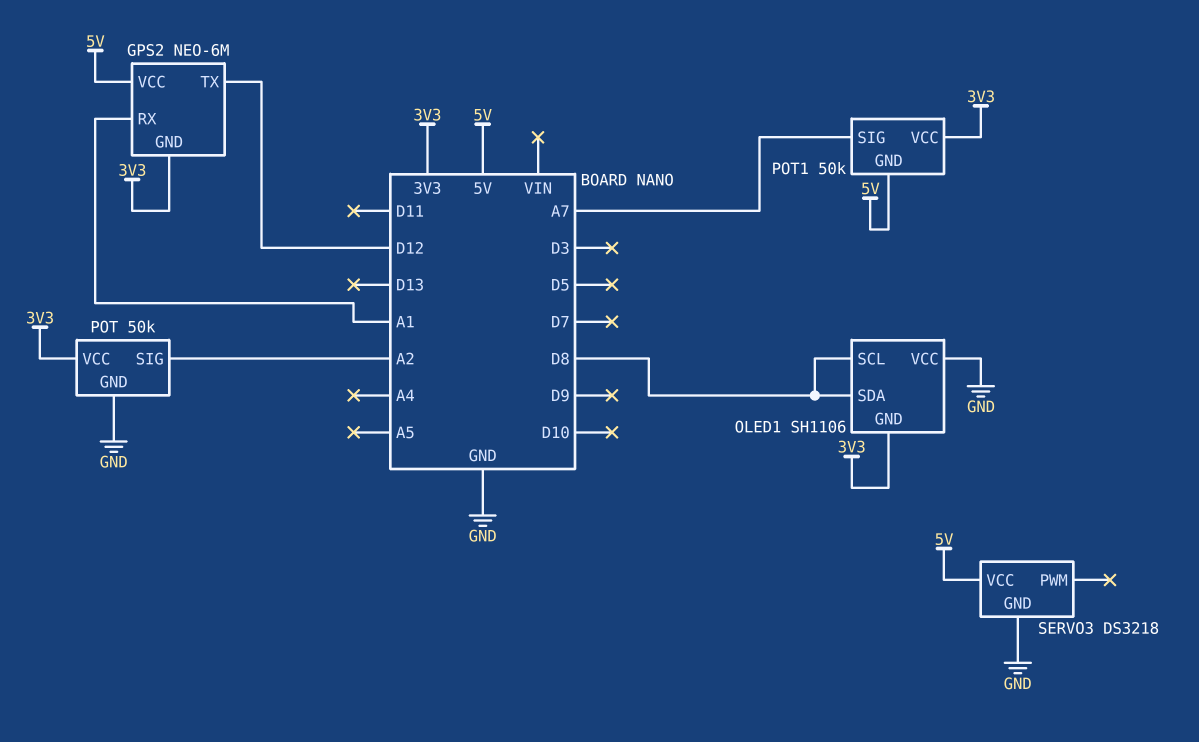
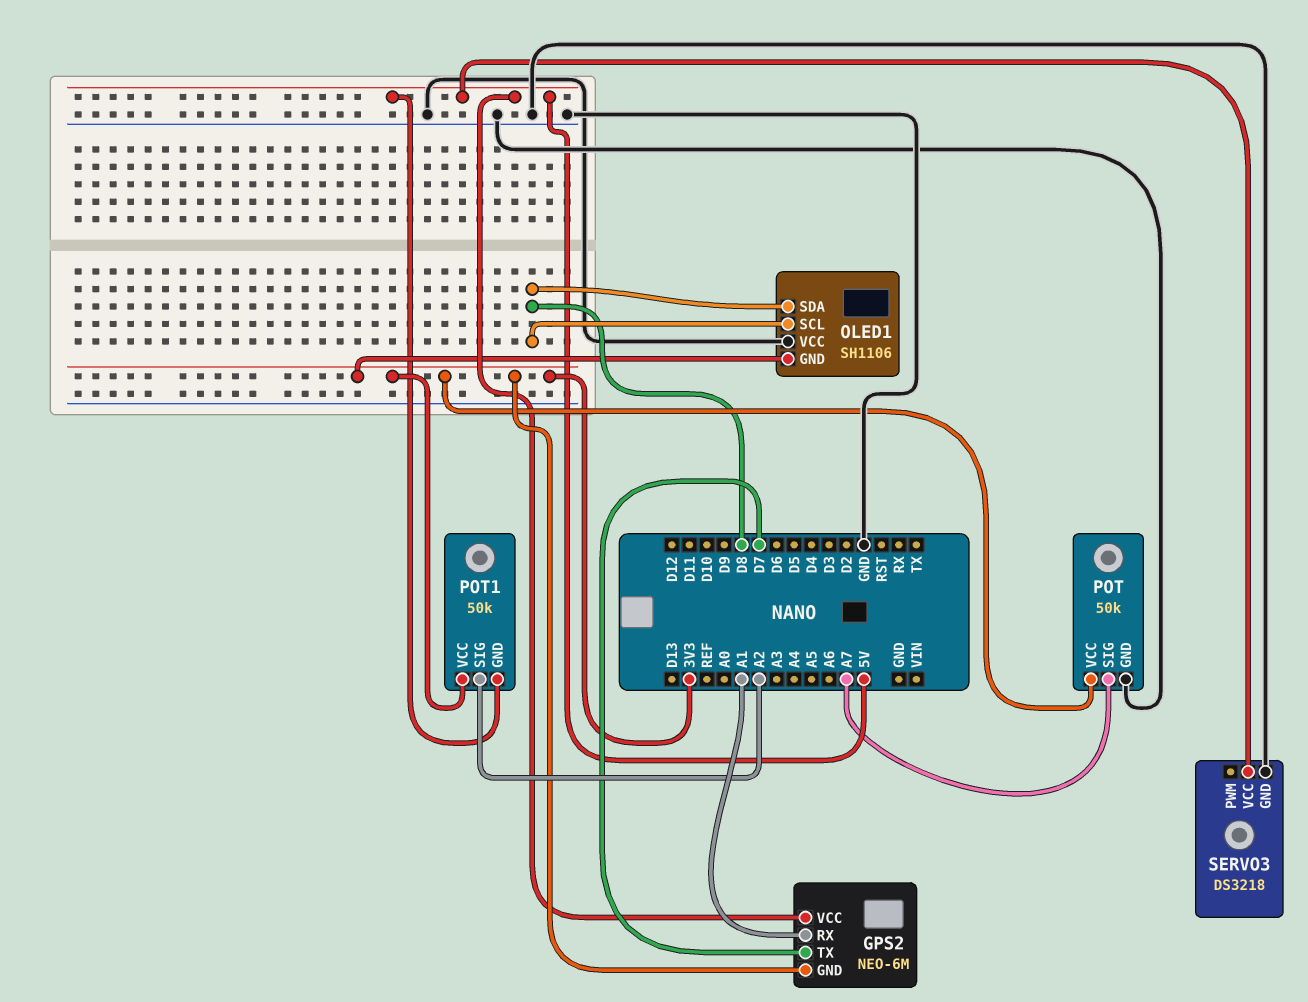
GPS2 pin TX: D12 -> D7
POT pin SIG: A2 -> A7
POT1 pin SIG: A7 -> A2

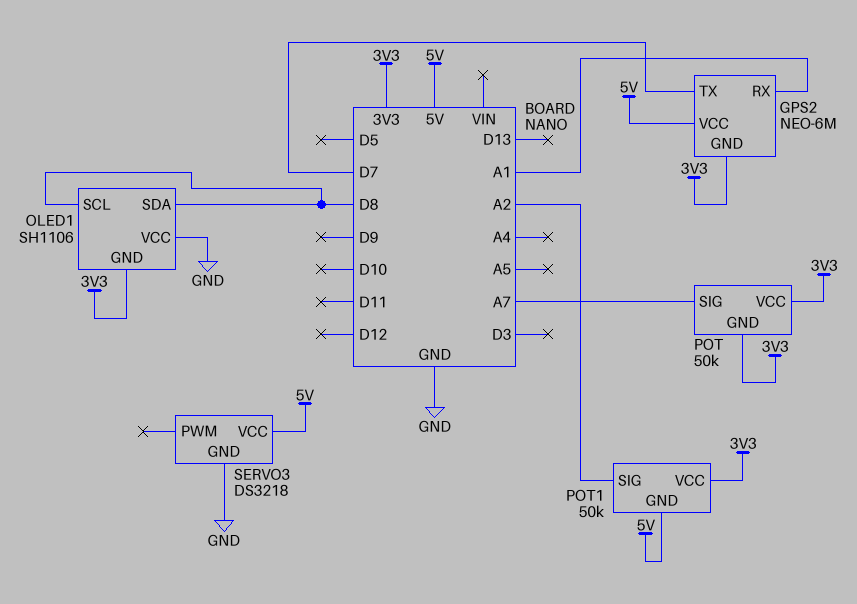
POT pin GND: GND -> 3V3

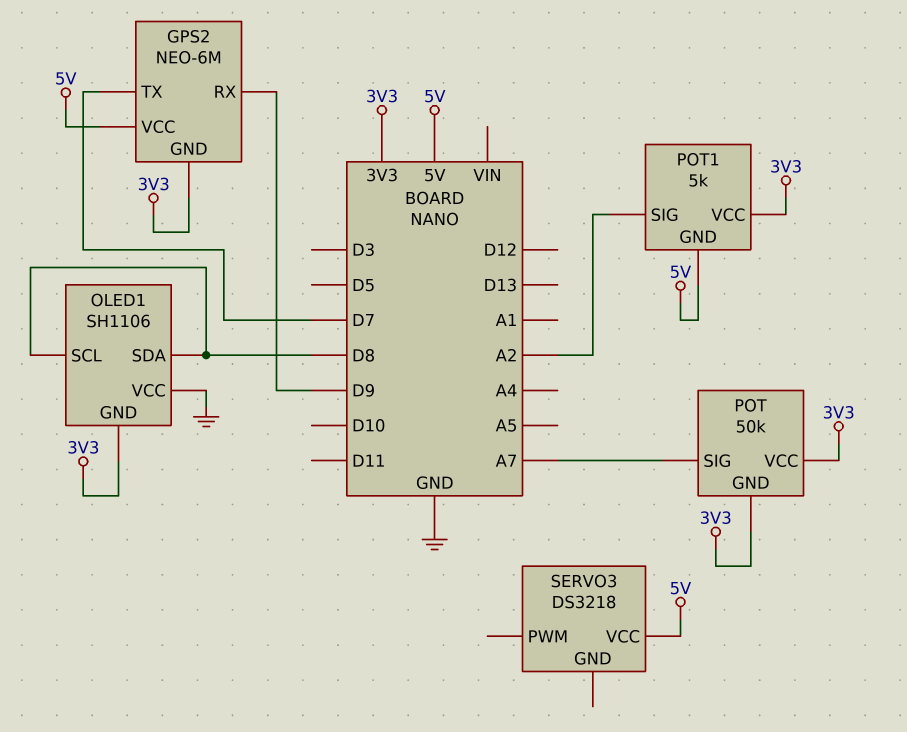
GPS2 pin RX: A1 -> D9
POT1: 50k -> 5k
SERVO3 pin GND: GND -> none

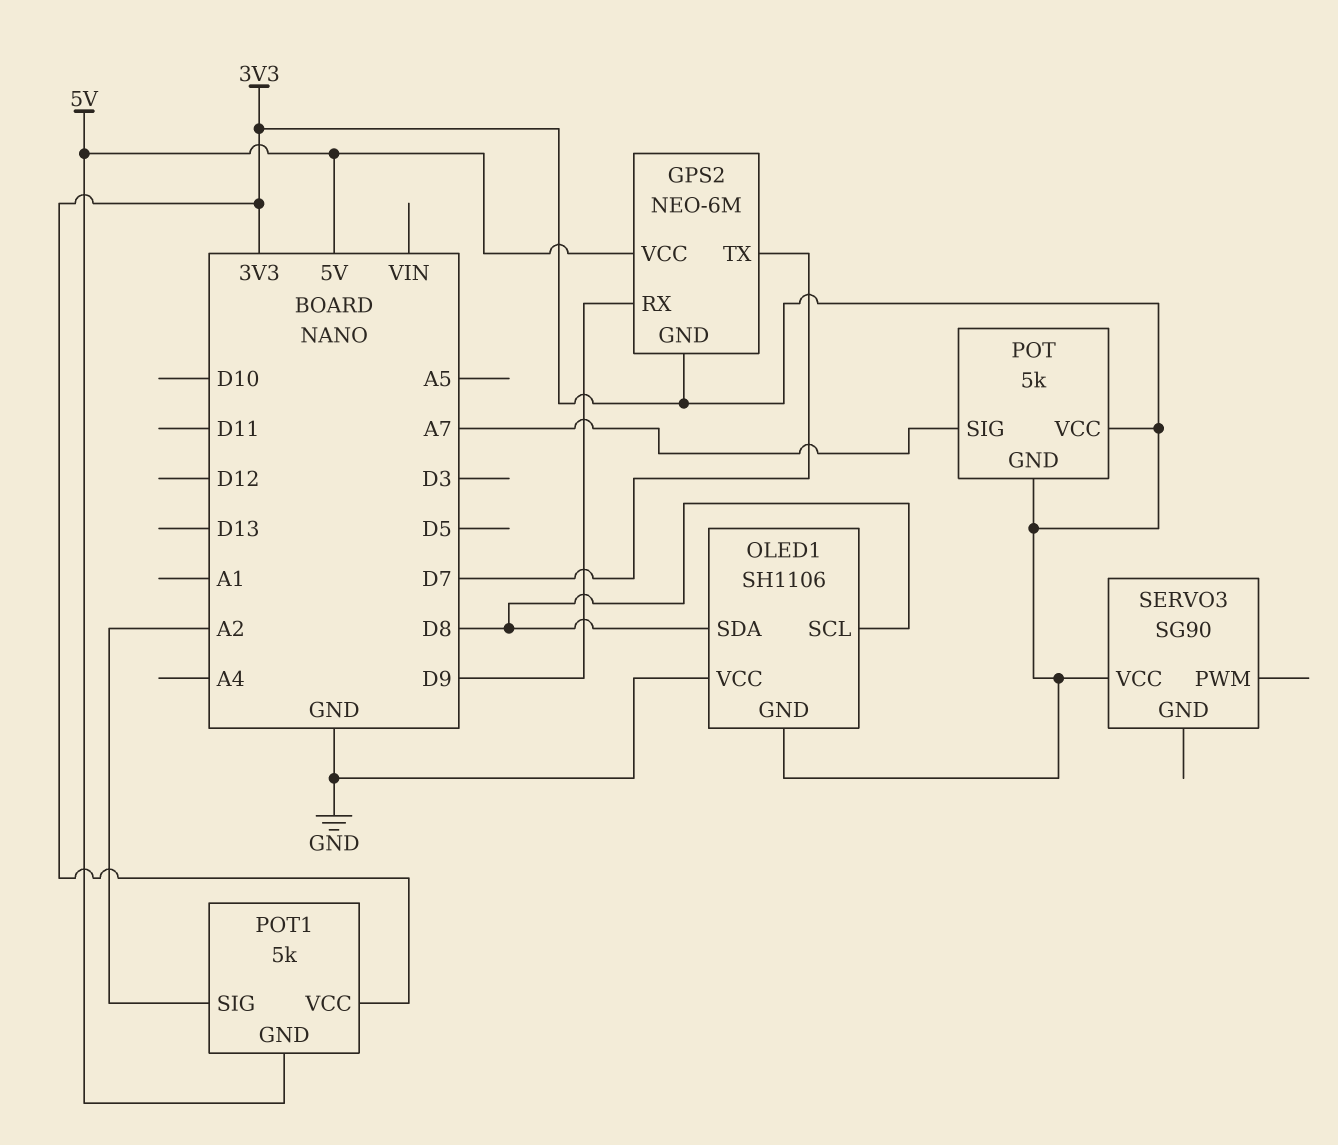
POT: 50k -> 5k
SERVO3: DS3218 -> SG90
SERVO3 pin VCC: 5V -> 3V3

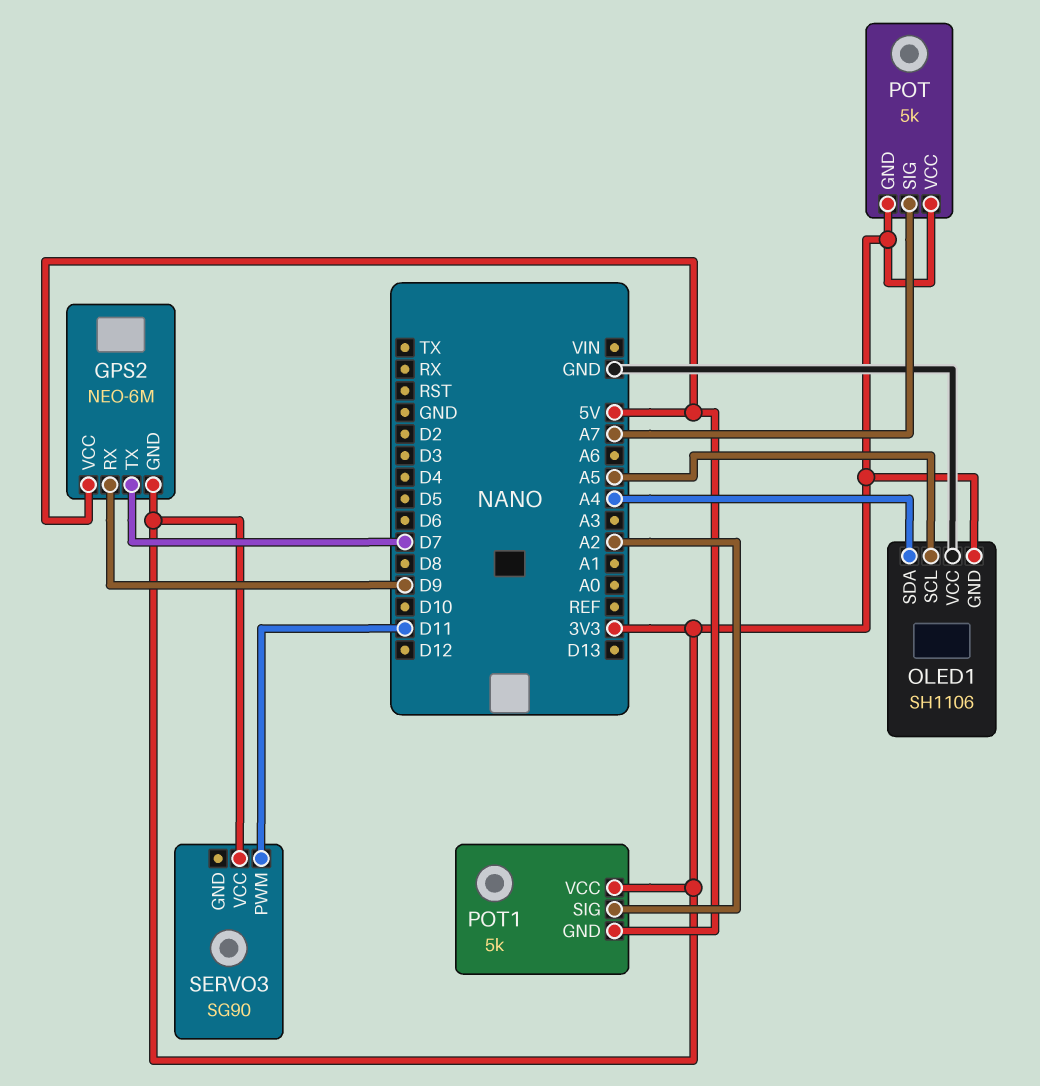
OLED1 pin SCL: D8 -> A5
OLED1 pin SDA: D8 -> A4
SERVO3 pin PWM: none -> D11

